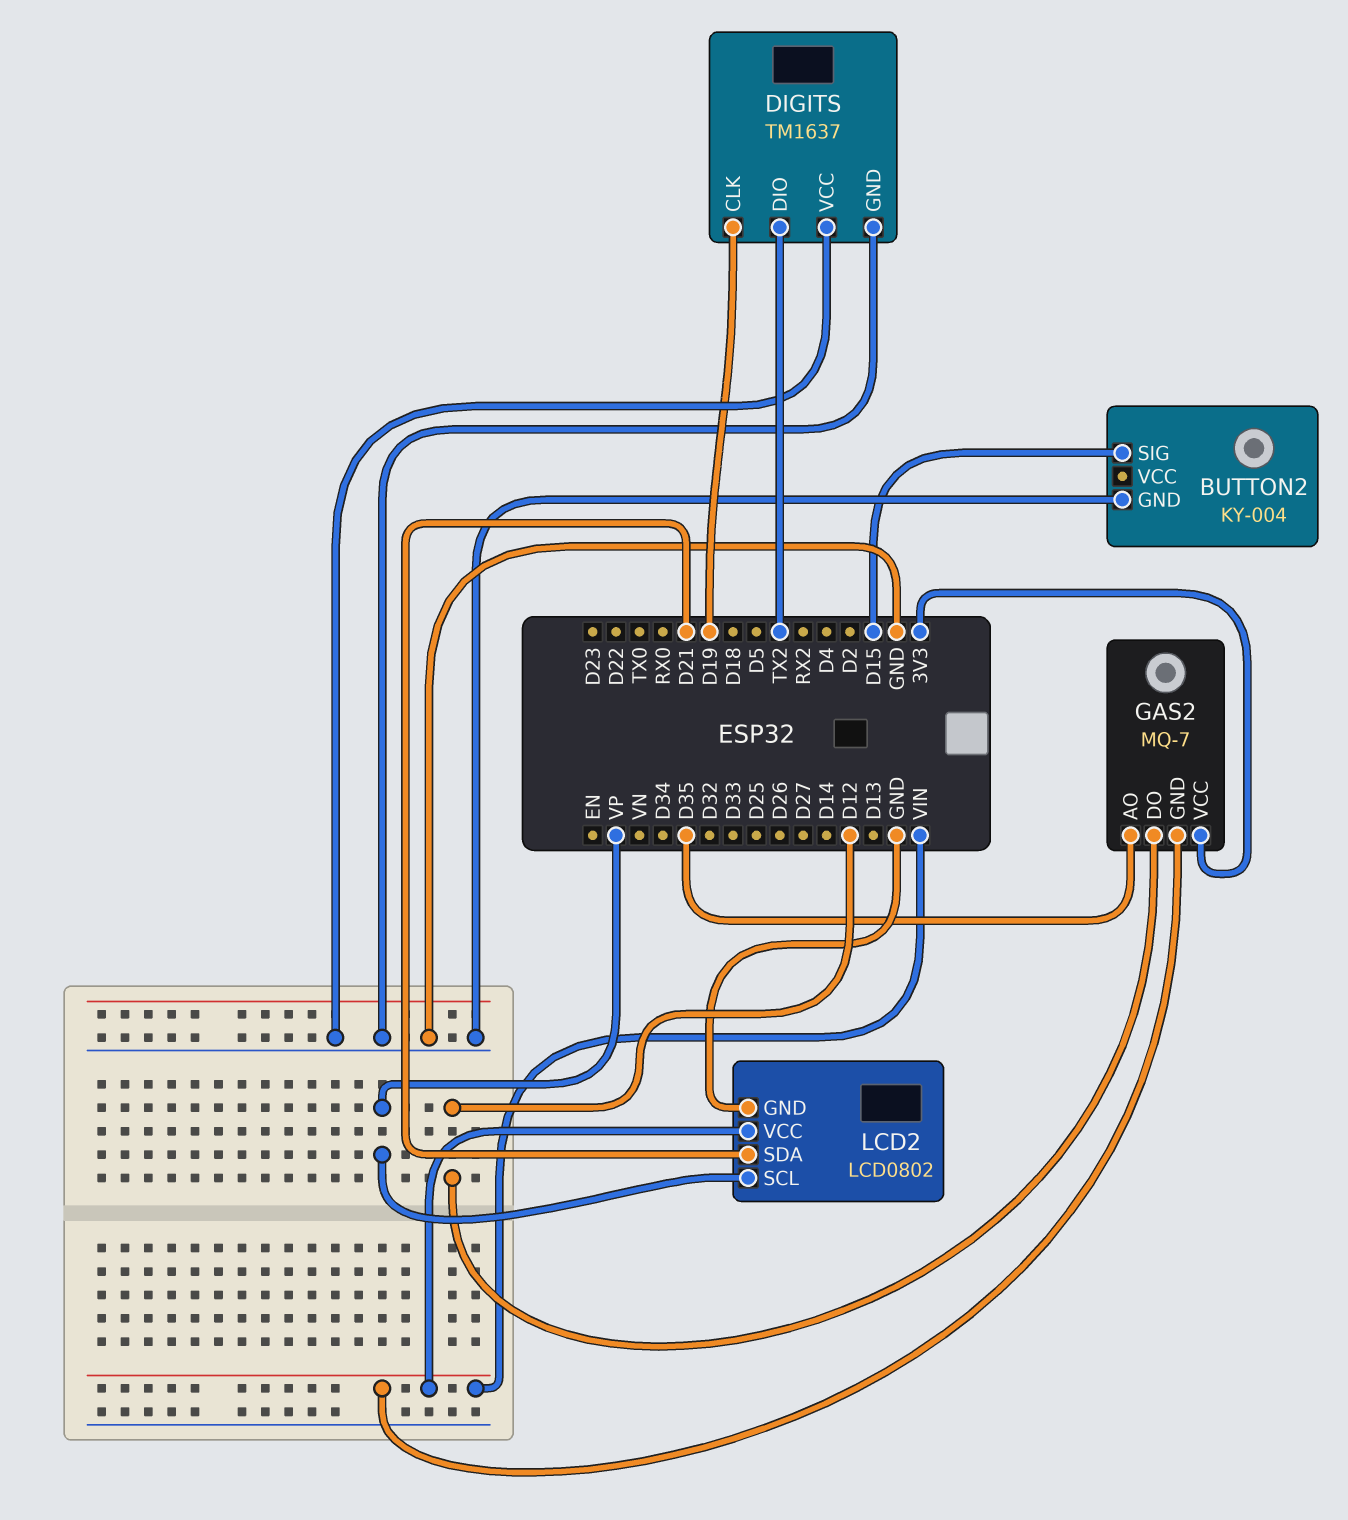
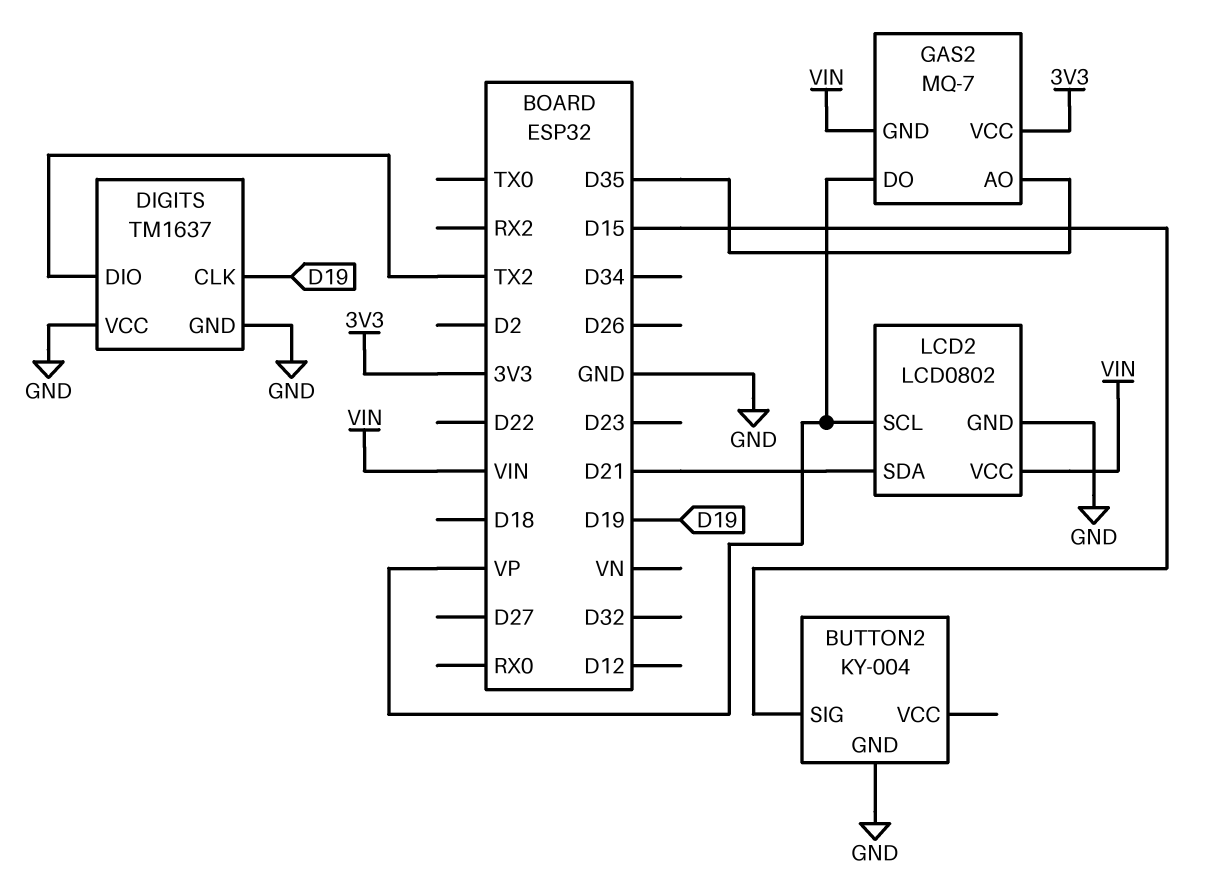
GAS2 pin DO: D12 -> VP

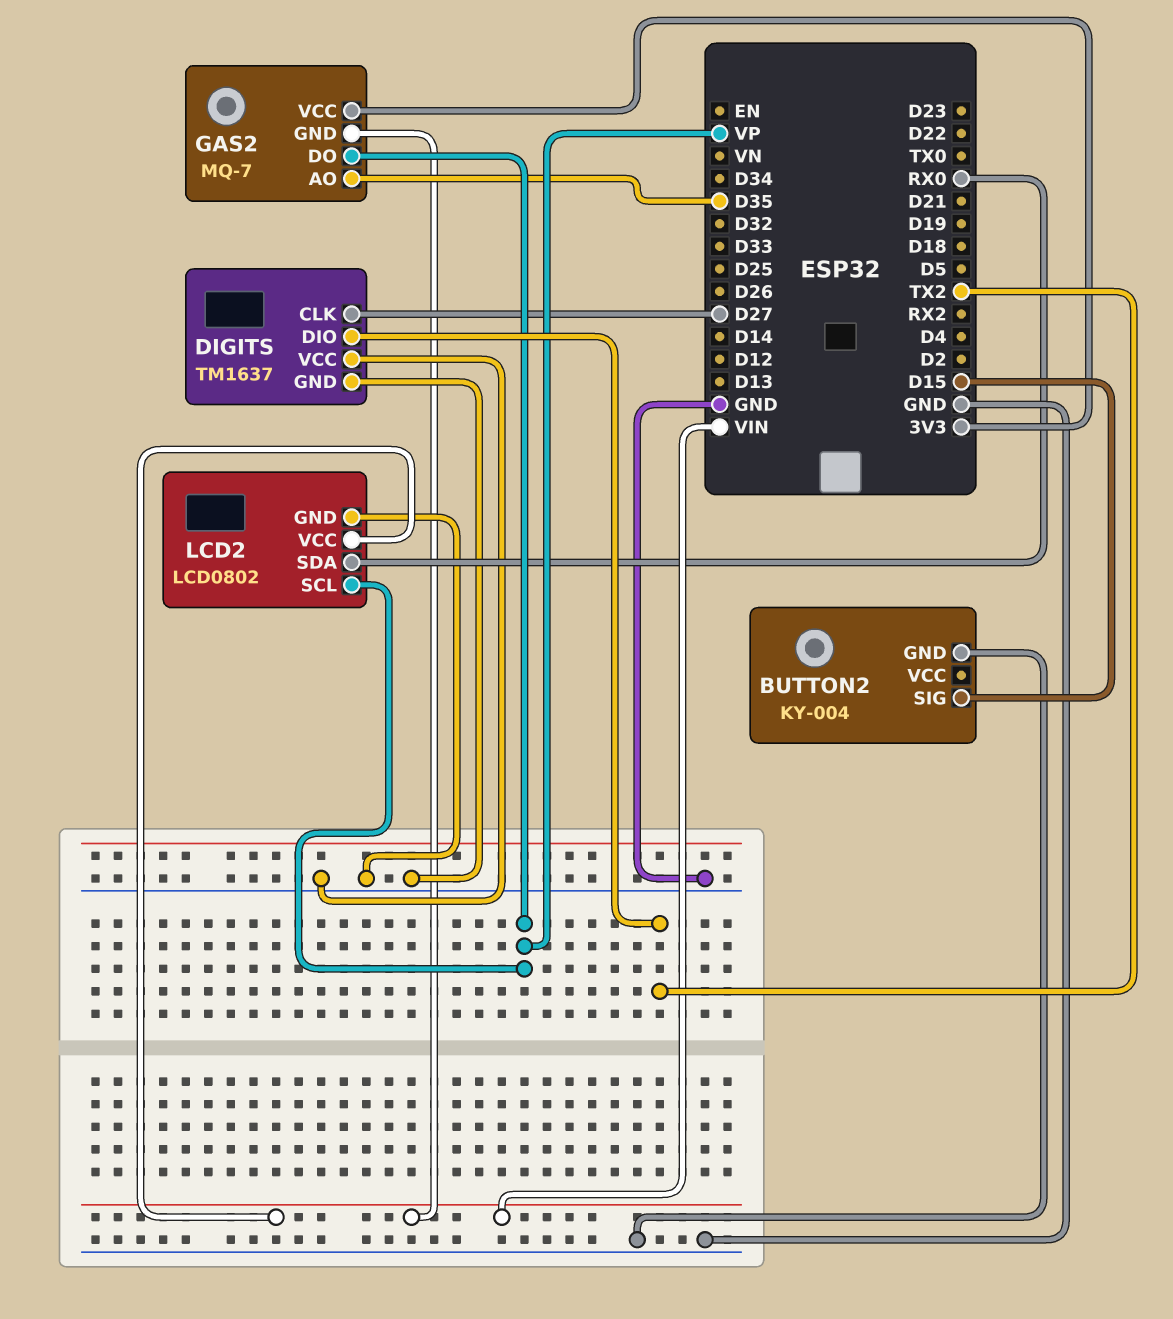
DIGITS pin CLK: D19 -> D27
LCD2 pin SDA: D21 -> RX0

